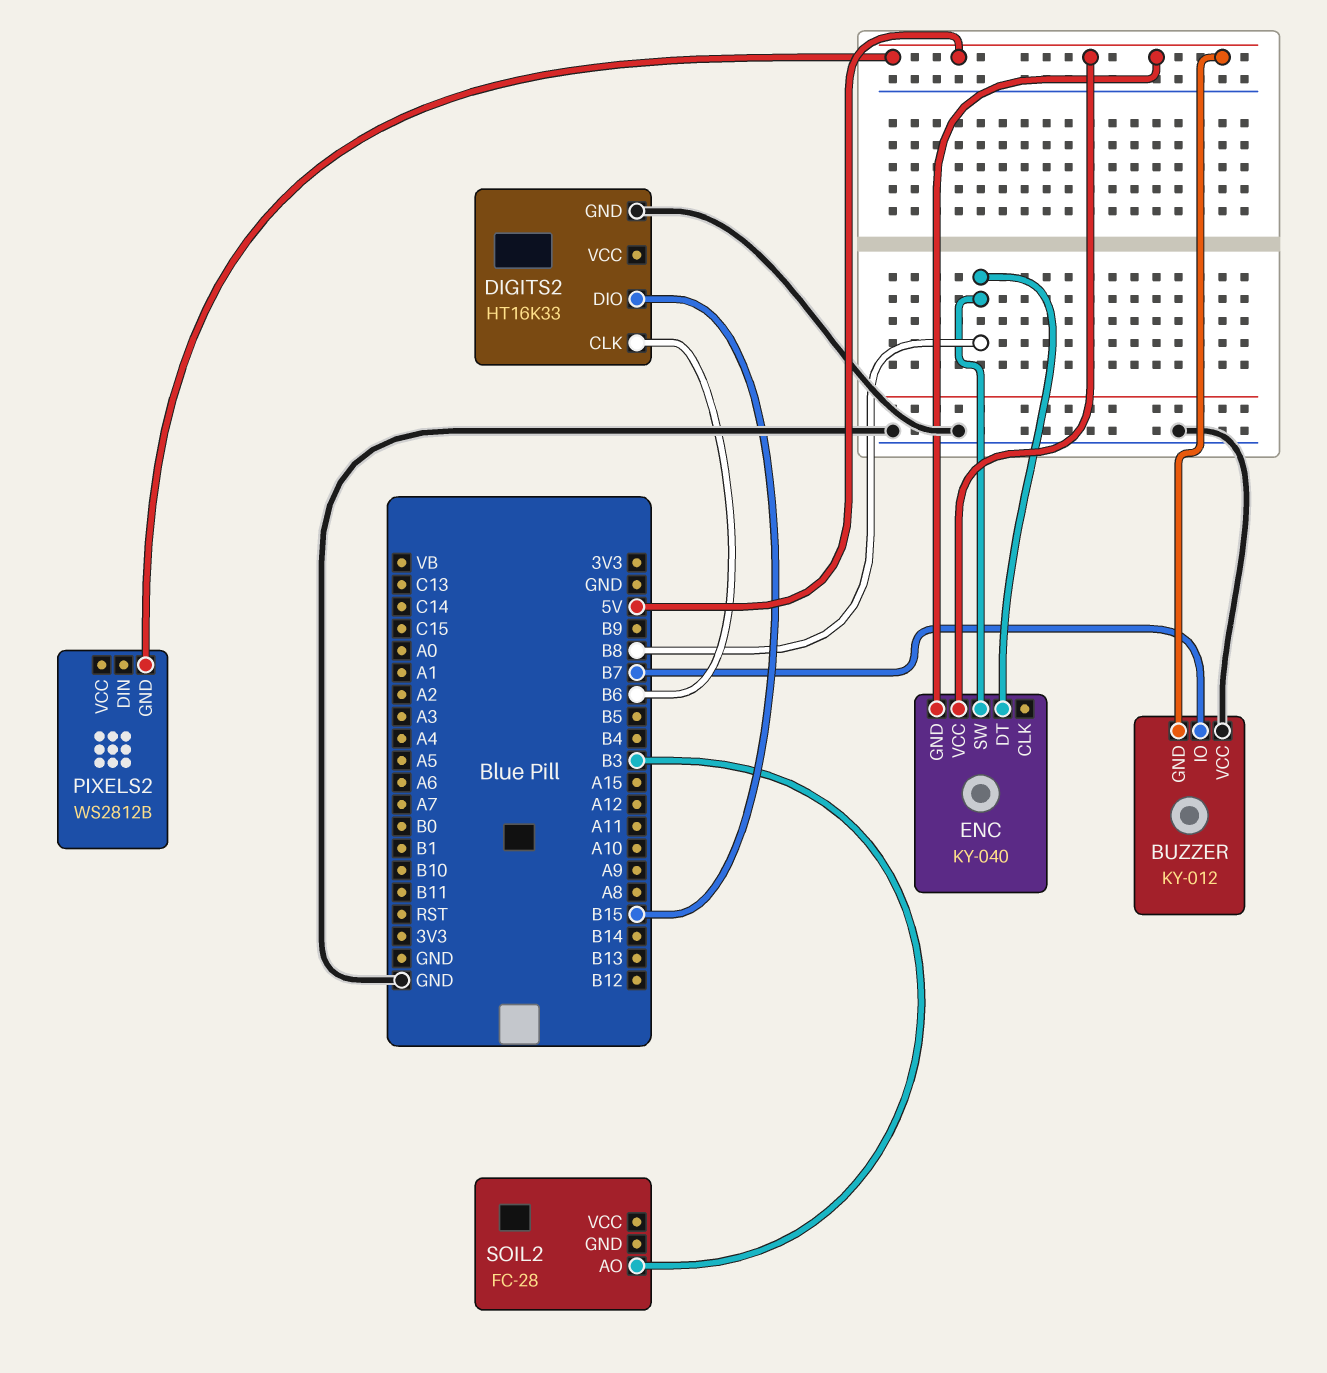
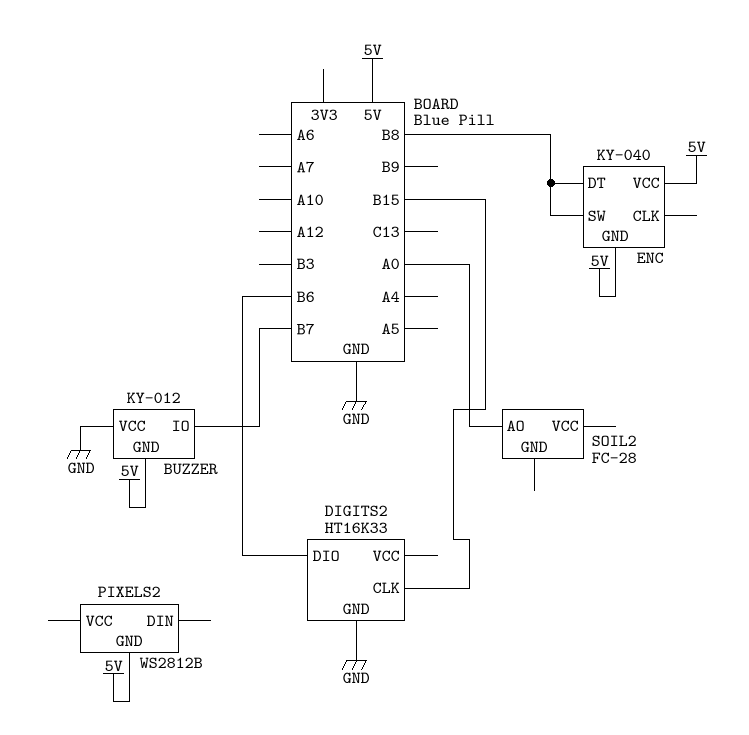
DIGITS2 pin CLK: B6 -> B15
DIGITS2 pin DIO: B15 -> B6
SOIL2 pin AO: B3 -> A0

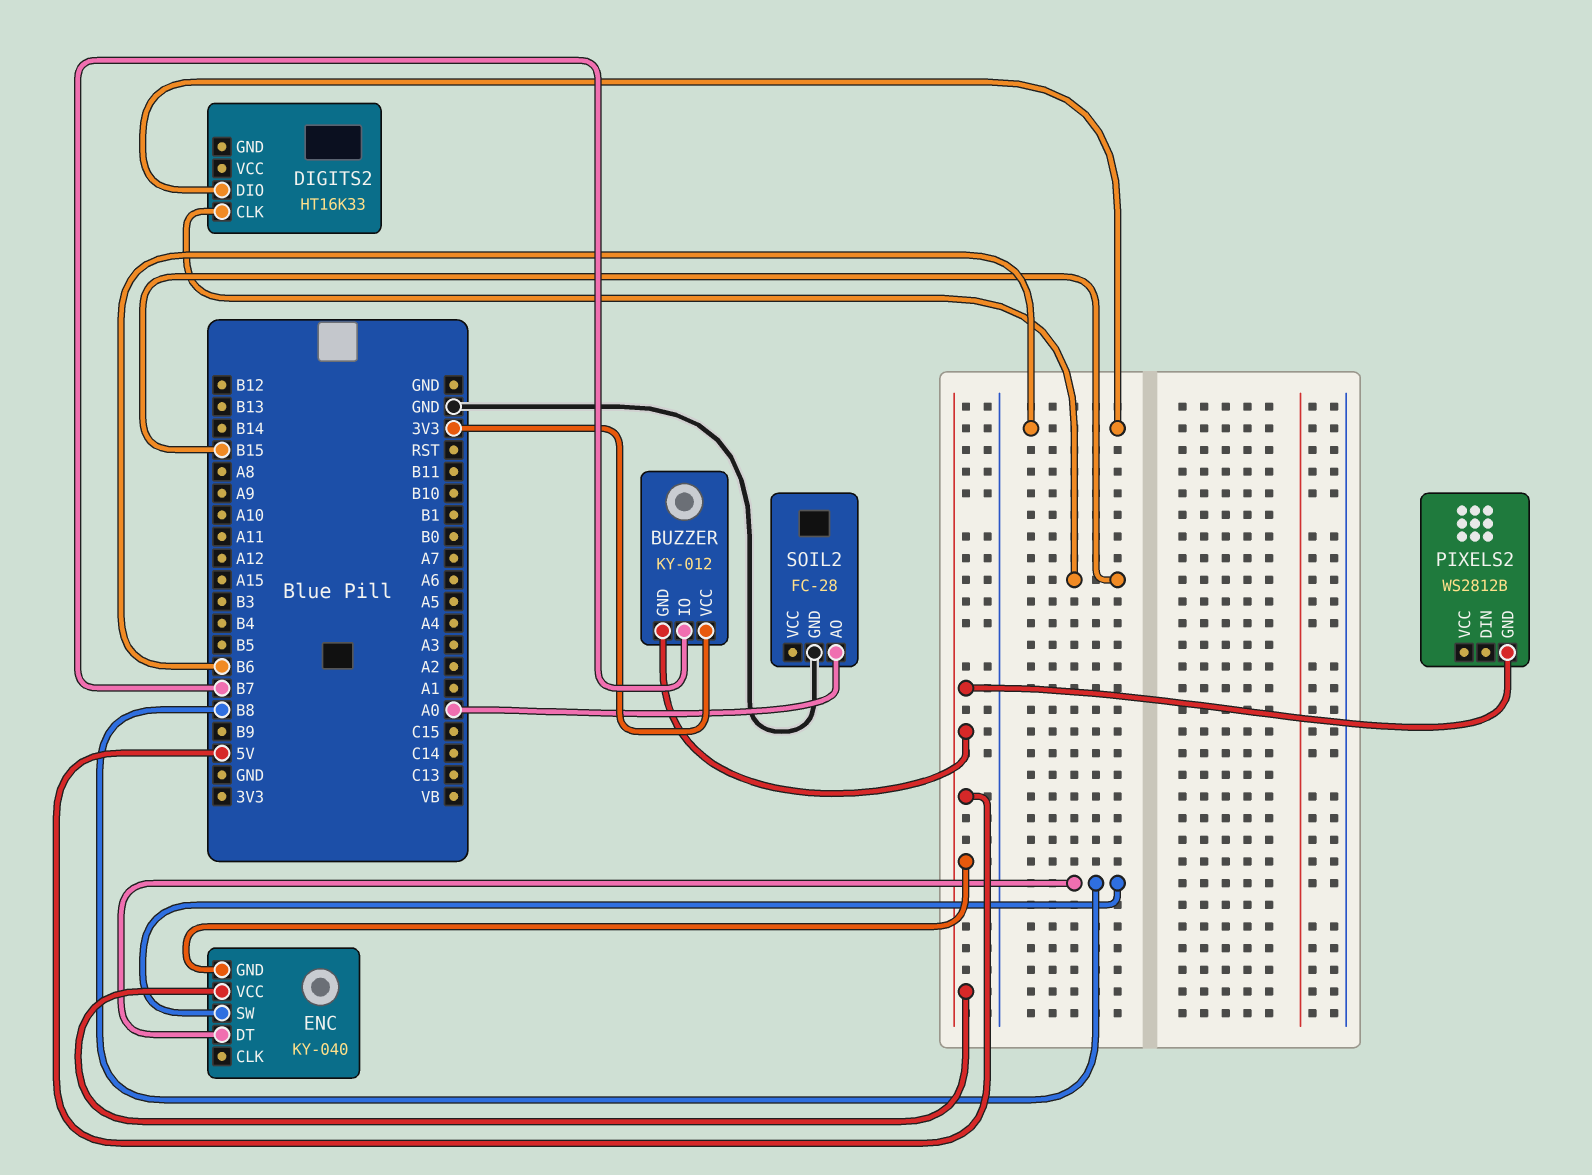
BUZZER pin VCC: GND -> 3V3
DIGITS2 pin GND: GND -> none
SOIL2 pin GND: none -> GND

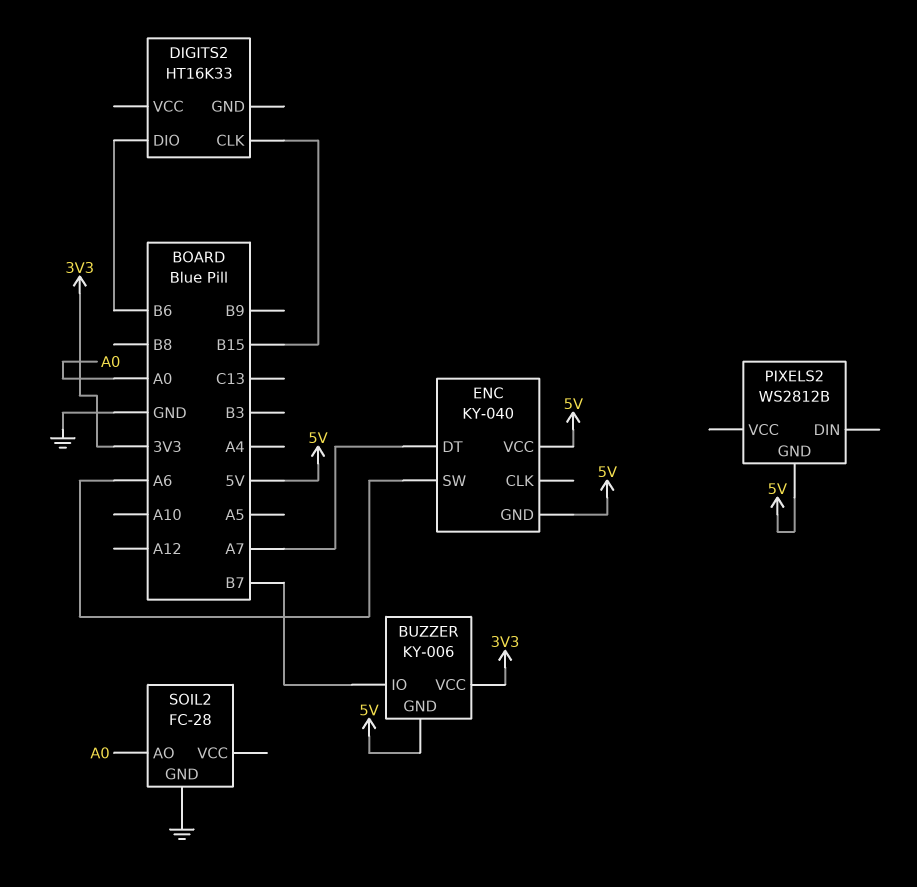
BUZZER: KY-012 -> KY-006
ENC pin DT: B8 -> A7
ENC pin SW: B8 -> A6

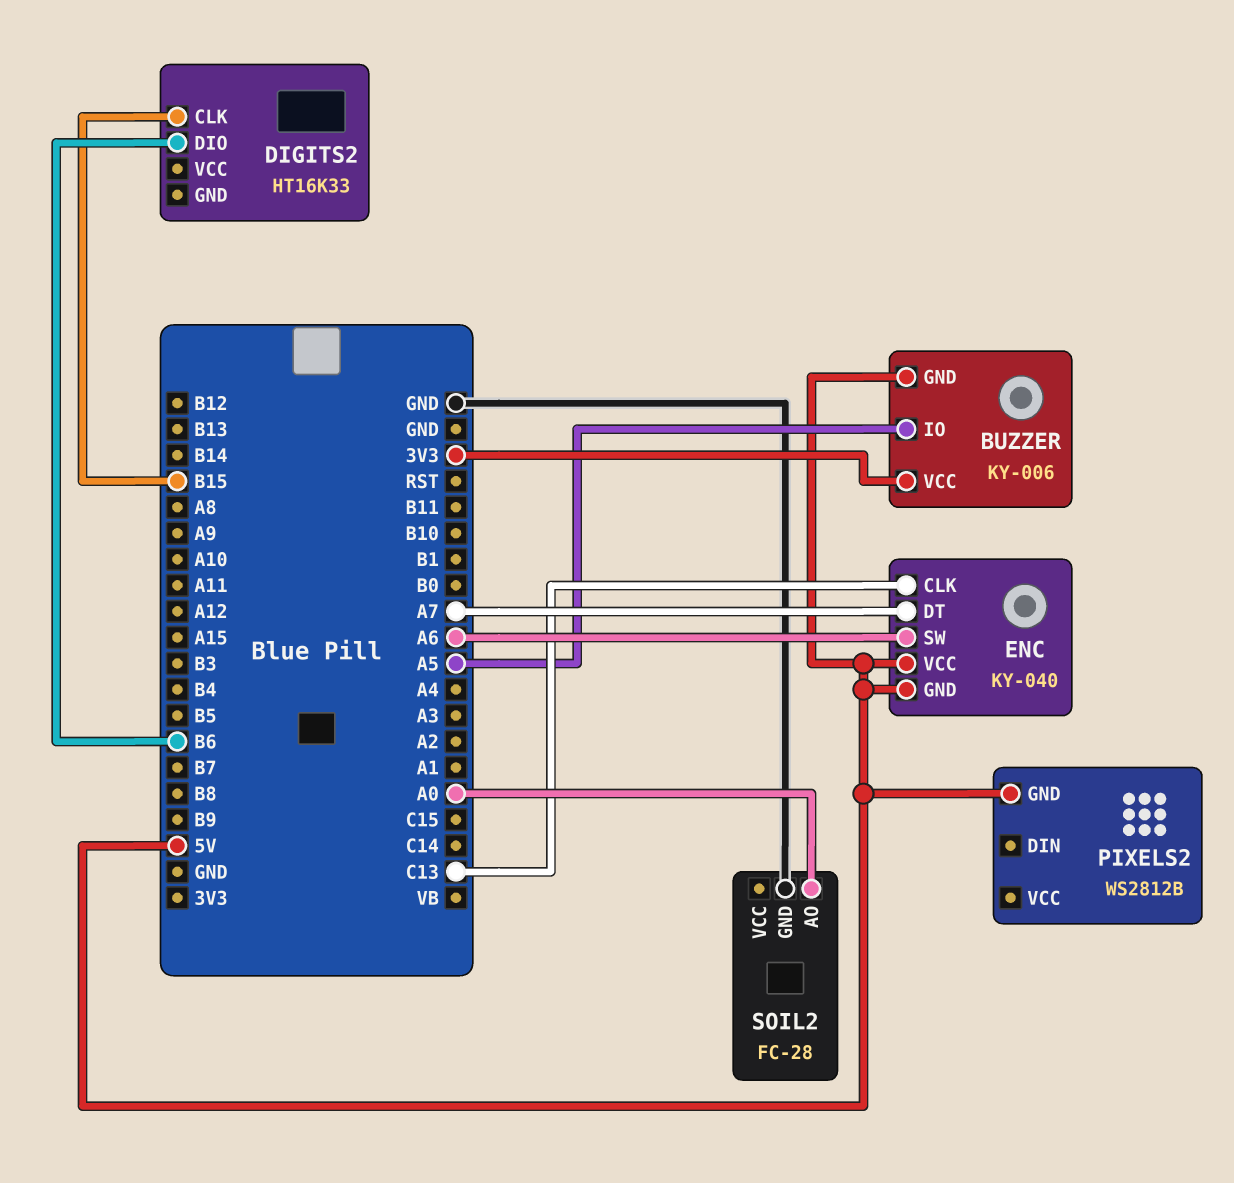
BUZZER pin IO: B7 -> A5
ENC pin CLK: none -> C13

